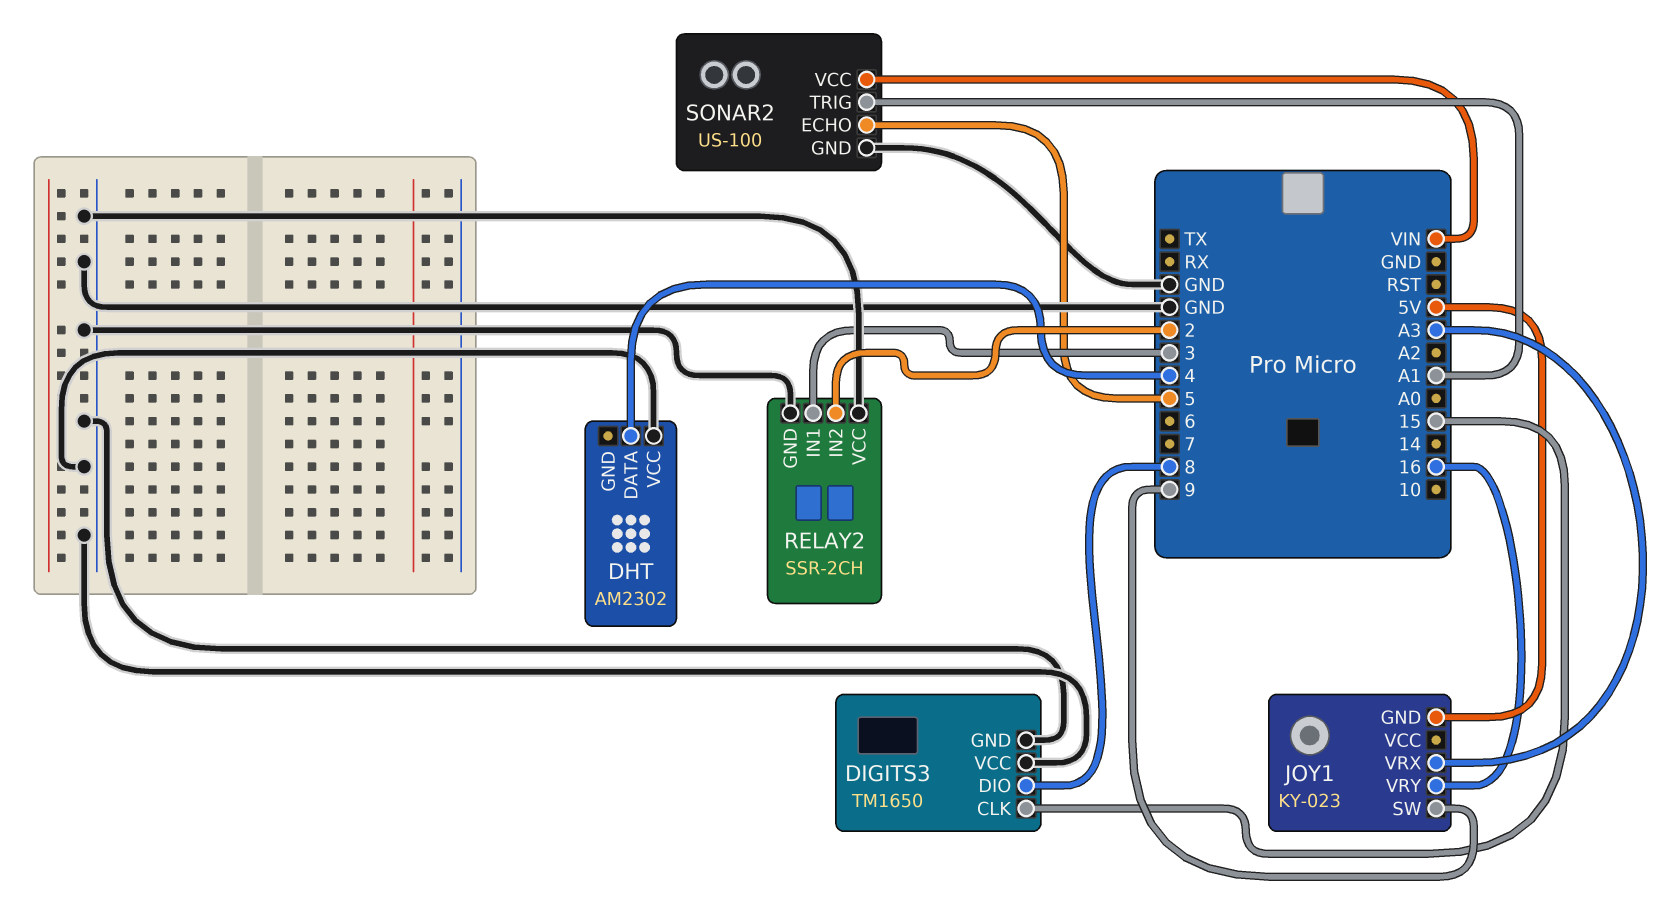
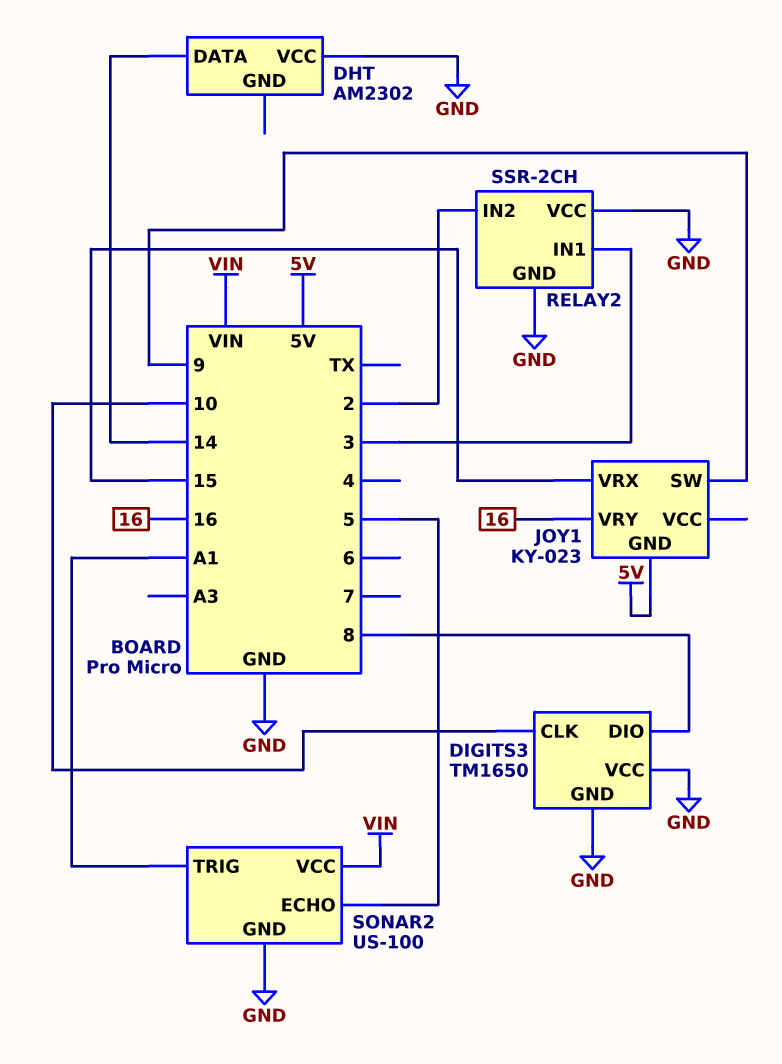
DHT pin DATA: 4 -> 14
DIGITS3 pin CLK: 15 -> 10
JOY1 pin VRX: A3 -> 15

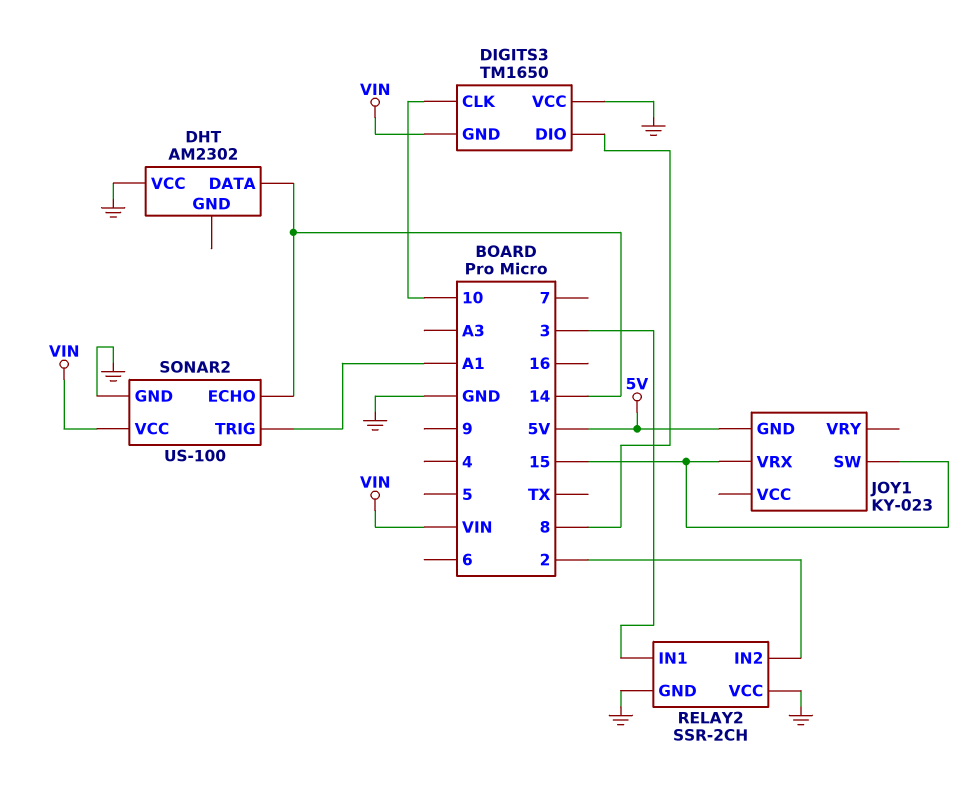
DIGITS3 pin GND: GND -> VIN
JOY1 pin SW: 9 -> 15
JOY1 pin VRY: 16 -> none
SONAR2 pin ECHO: 5 -> 14

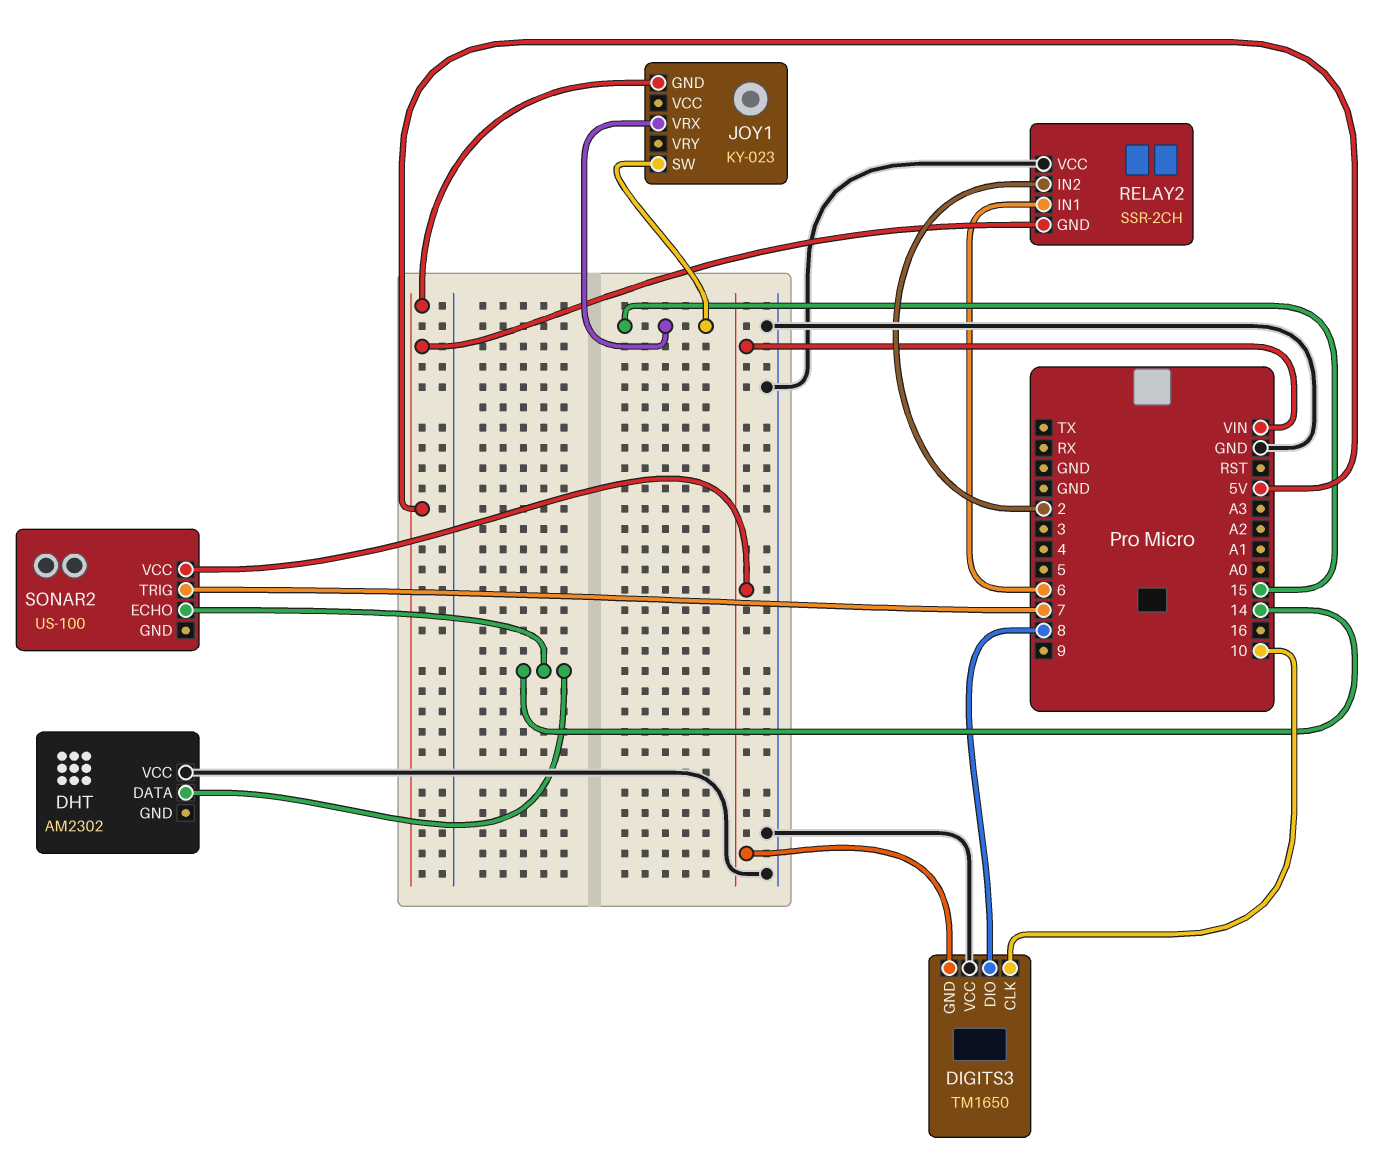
RELAY2 pin GND: GND -> 5V
RELAY2 pin IN1: 3 -> 6
SONAR2 pin GND: GND -> none
SONAR2 pin TRIG: A1 -> 7

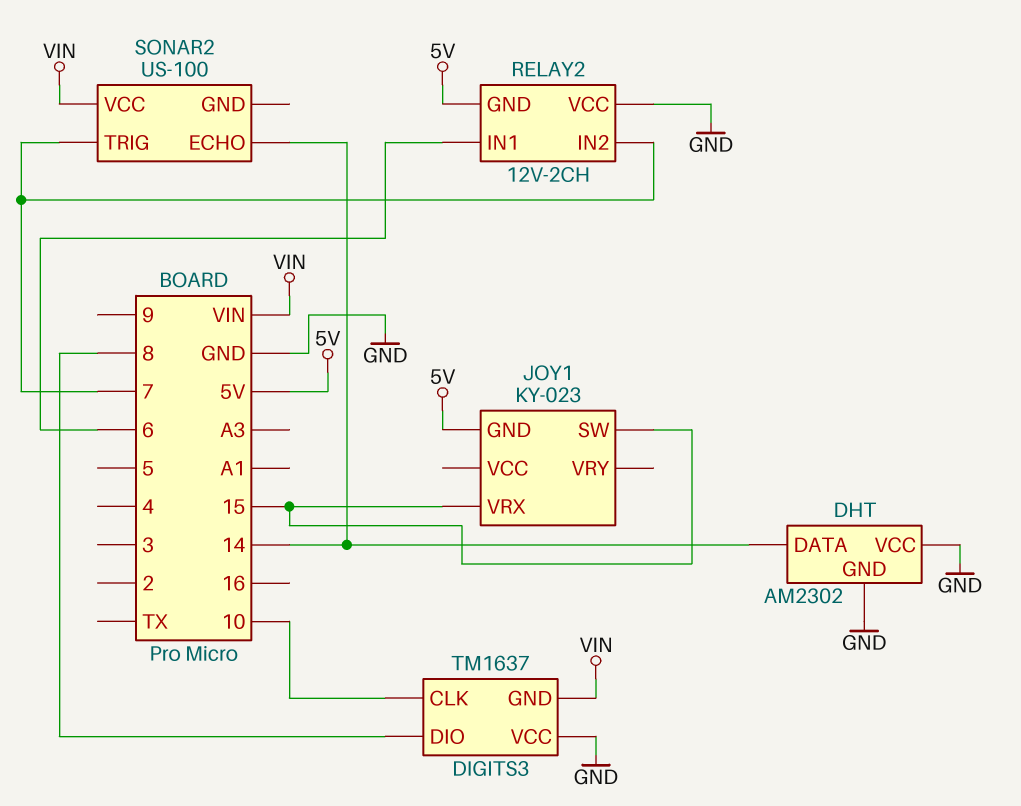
DHT pin GND: none -> GND
DIGITS3: TM1650 -> TM1637
RELAY2: SSR-2CH -> 12V-2CH
RELAY2 pin IN2: 2 -> 7

